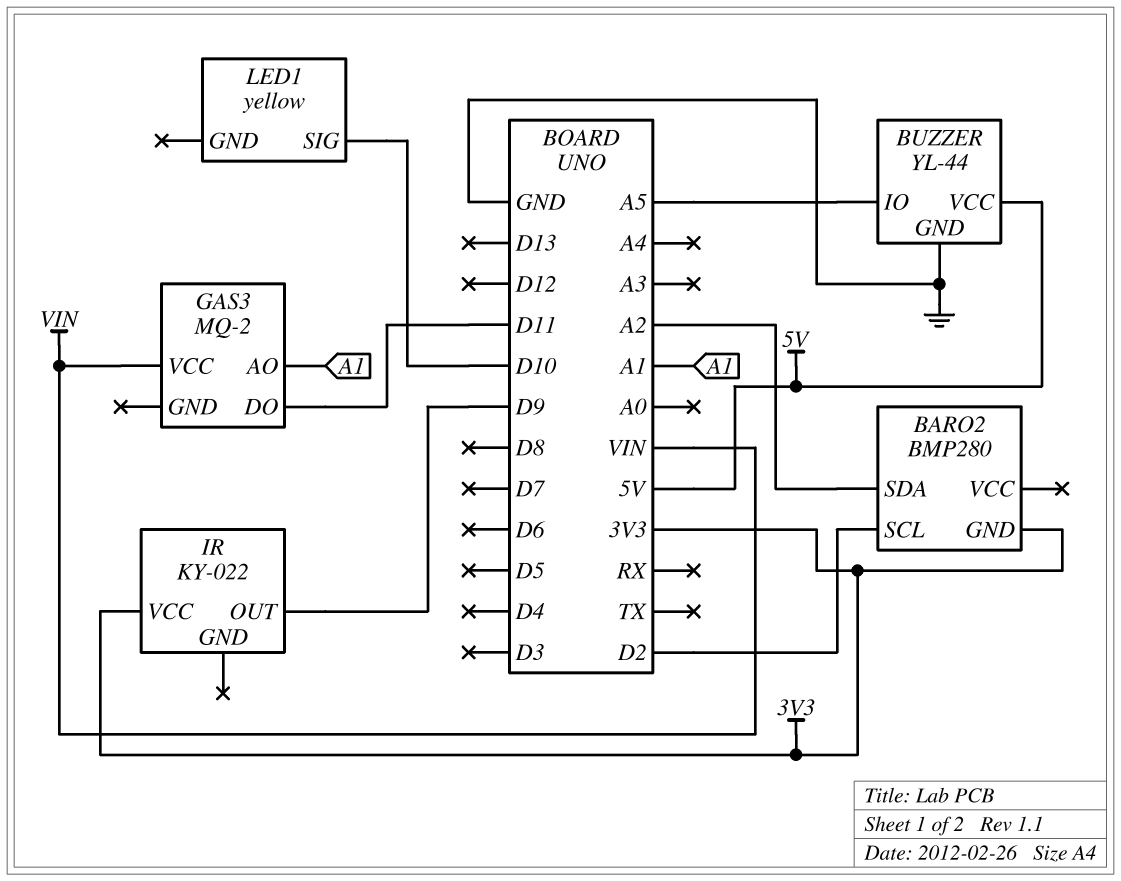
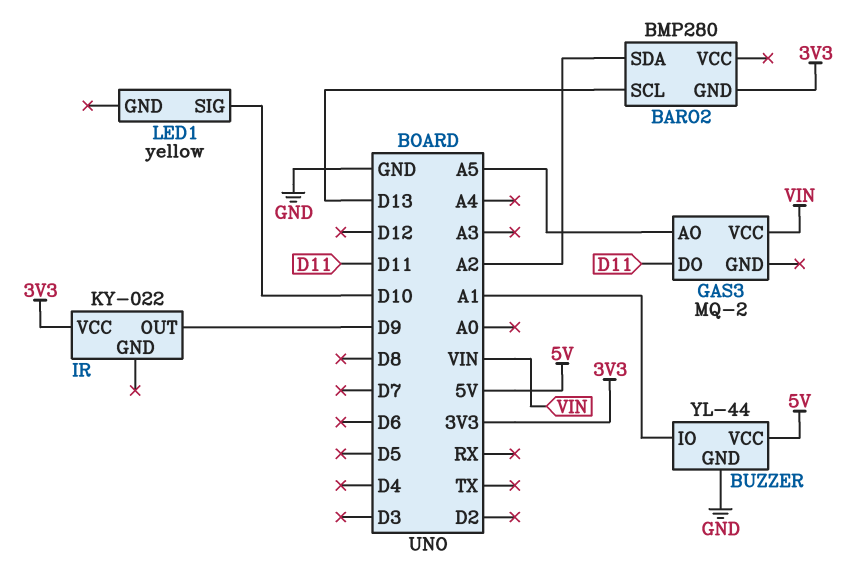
BARO2 pin SCL: D2 -> D13
BUZZER pin IO: A5 -> A1
GAS3 pin AO: A1 -> A5

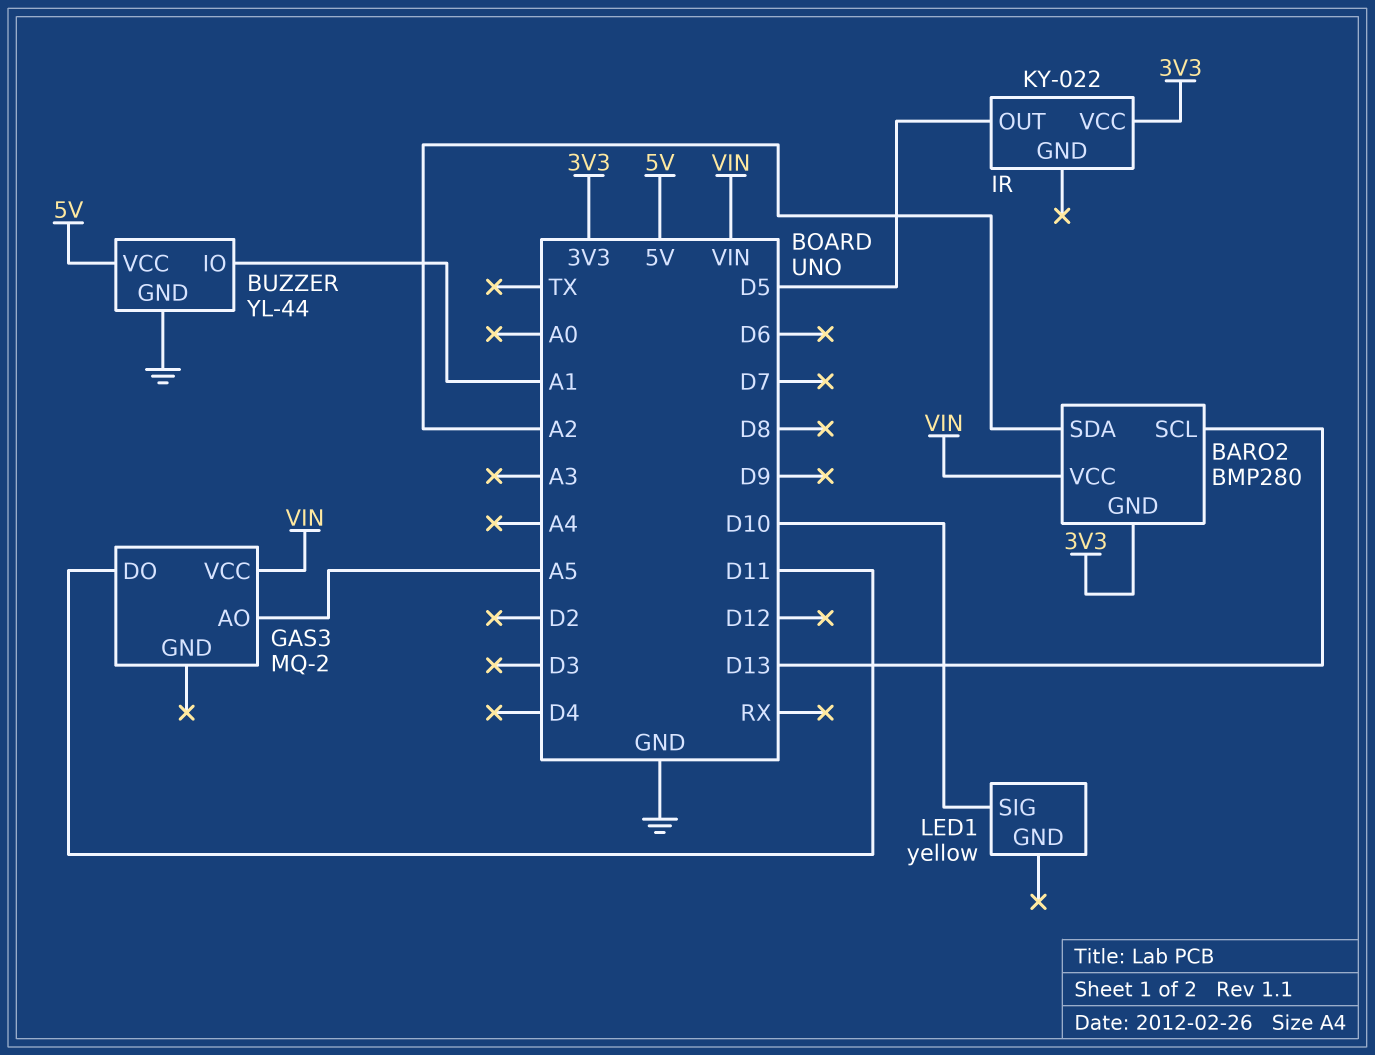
BARO2 pin VCC: none -> VIN
IR pin OUT: D9 -> D5

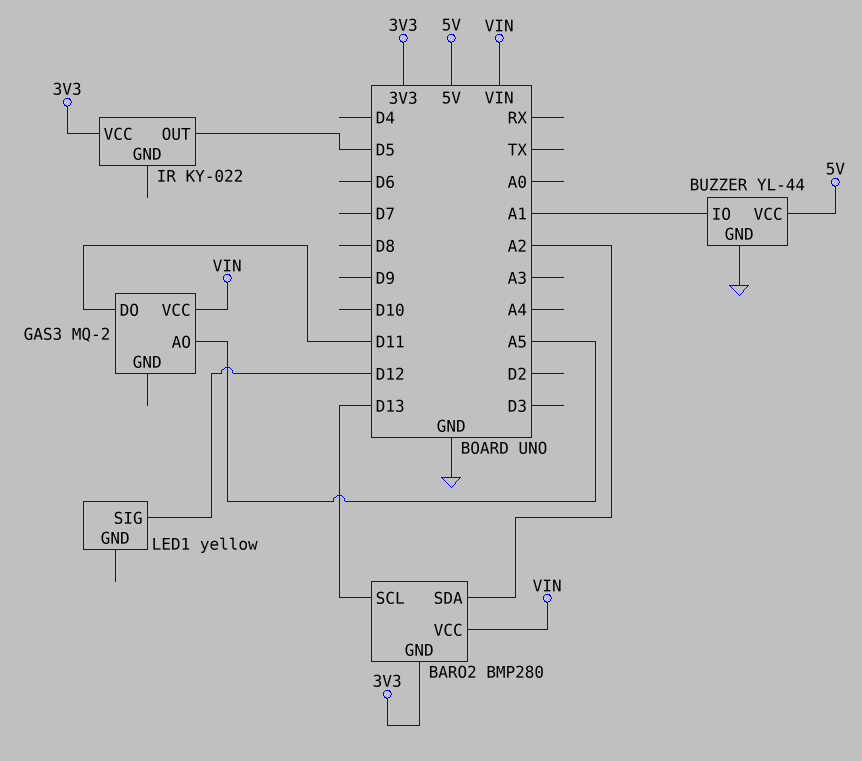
LED1 pin SIG: D10 -> D12

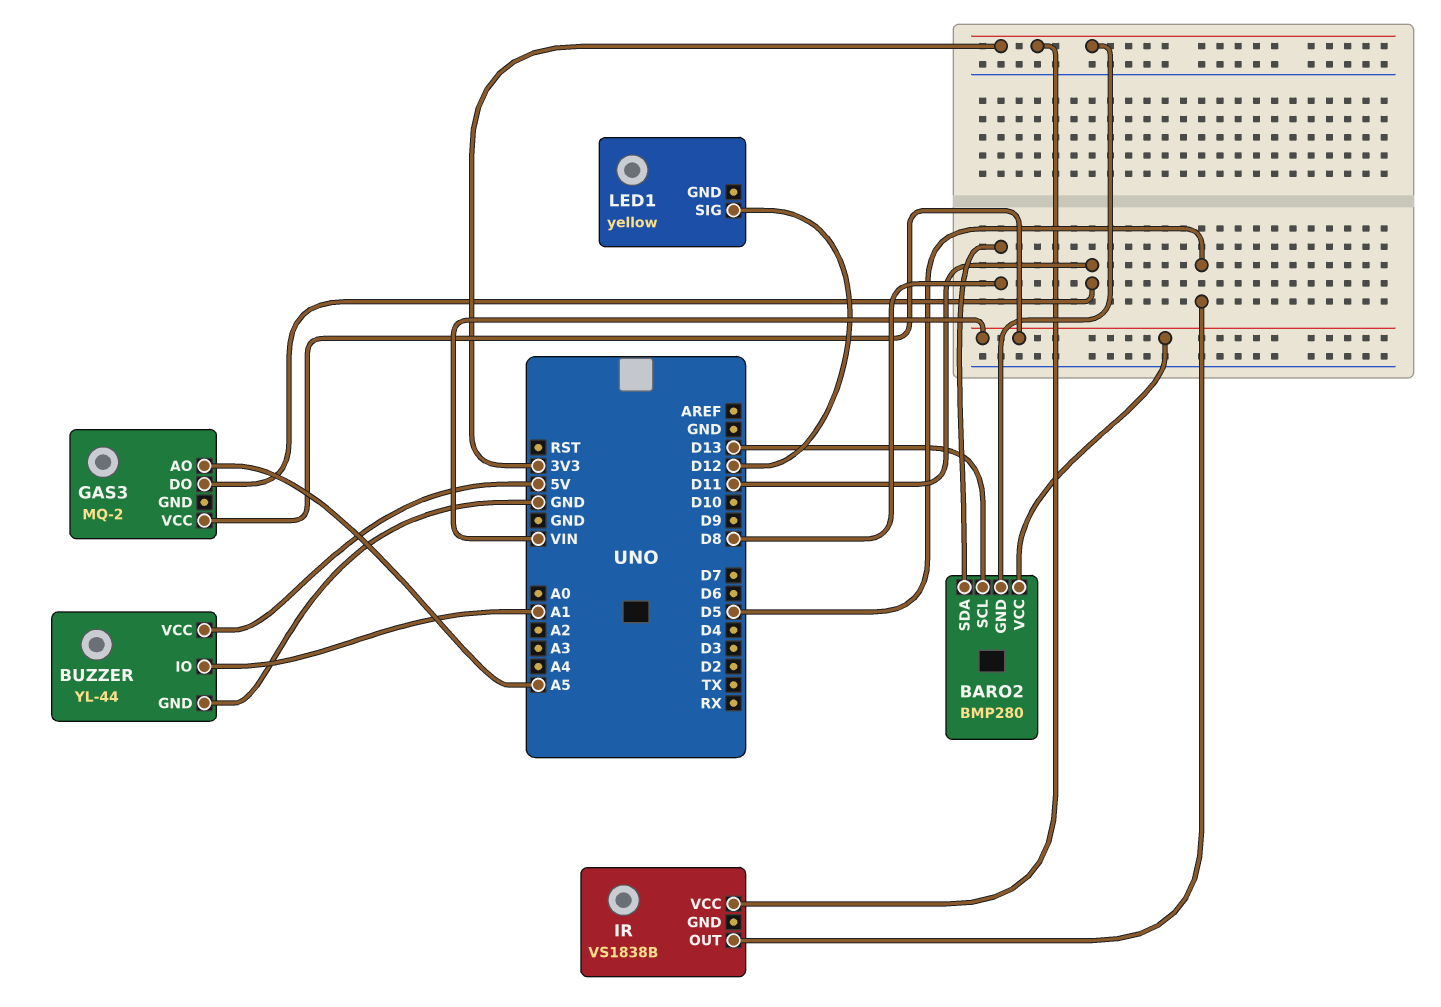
BARO2 pin SDA: A2 -> D8
IR: KY-022 -> VS1838B

